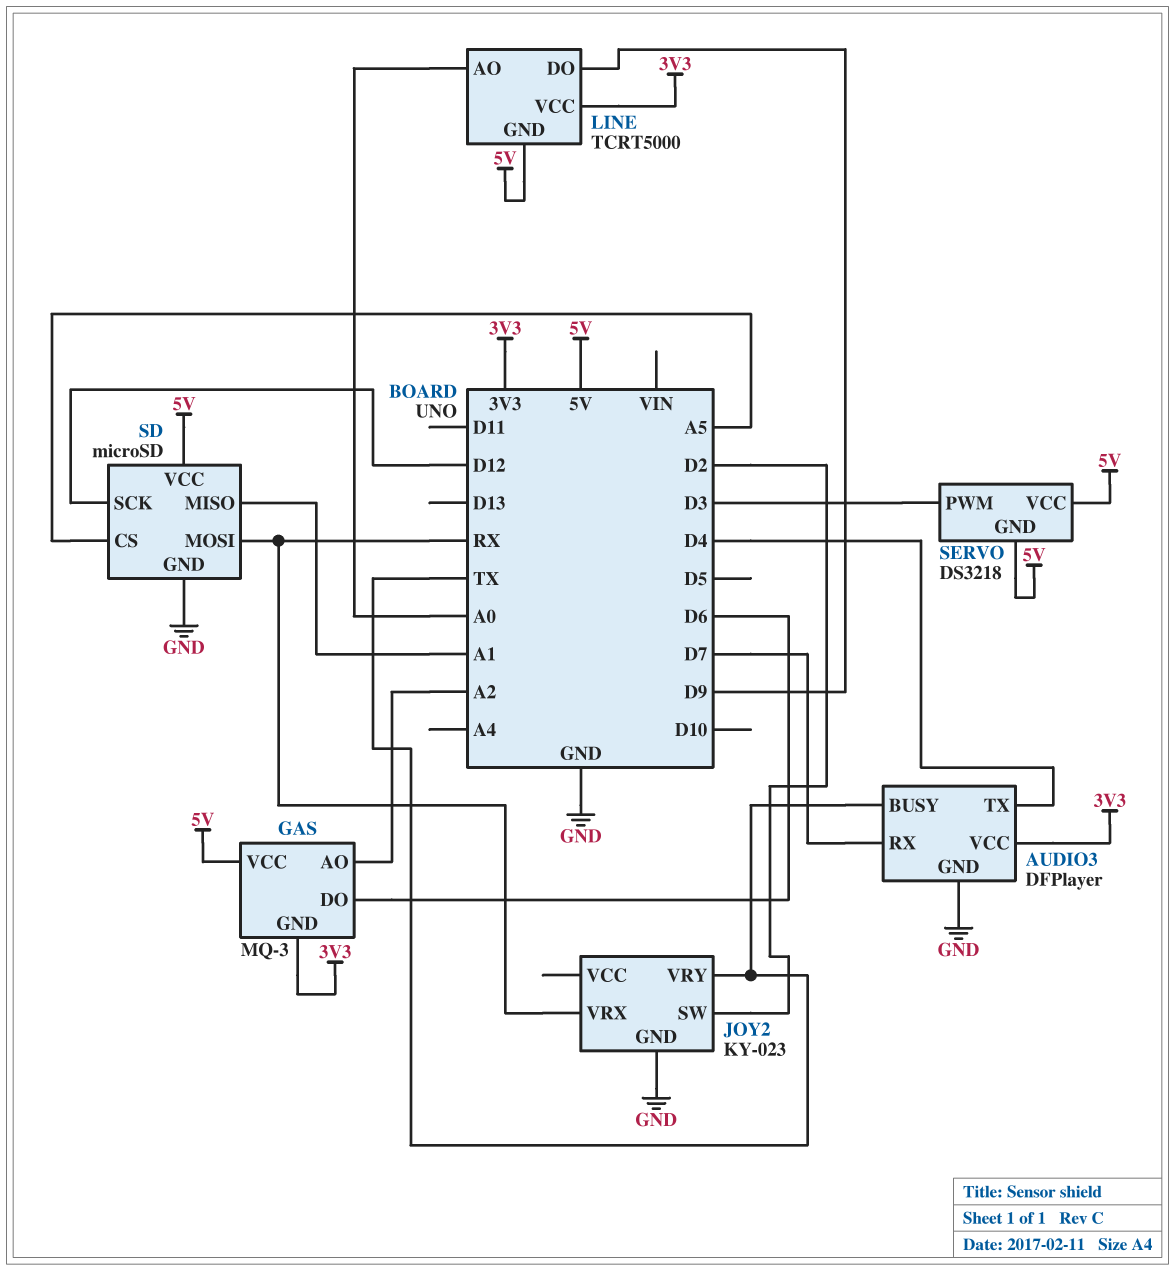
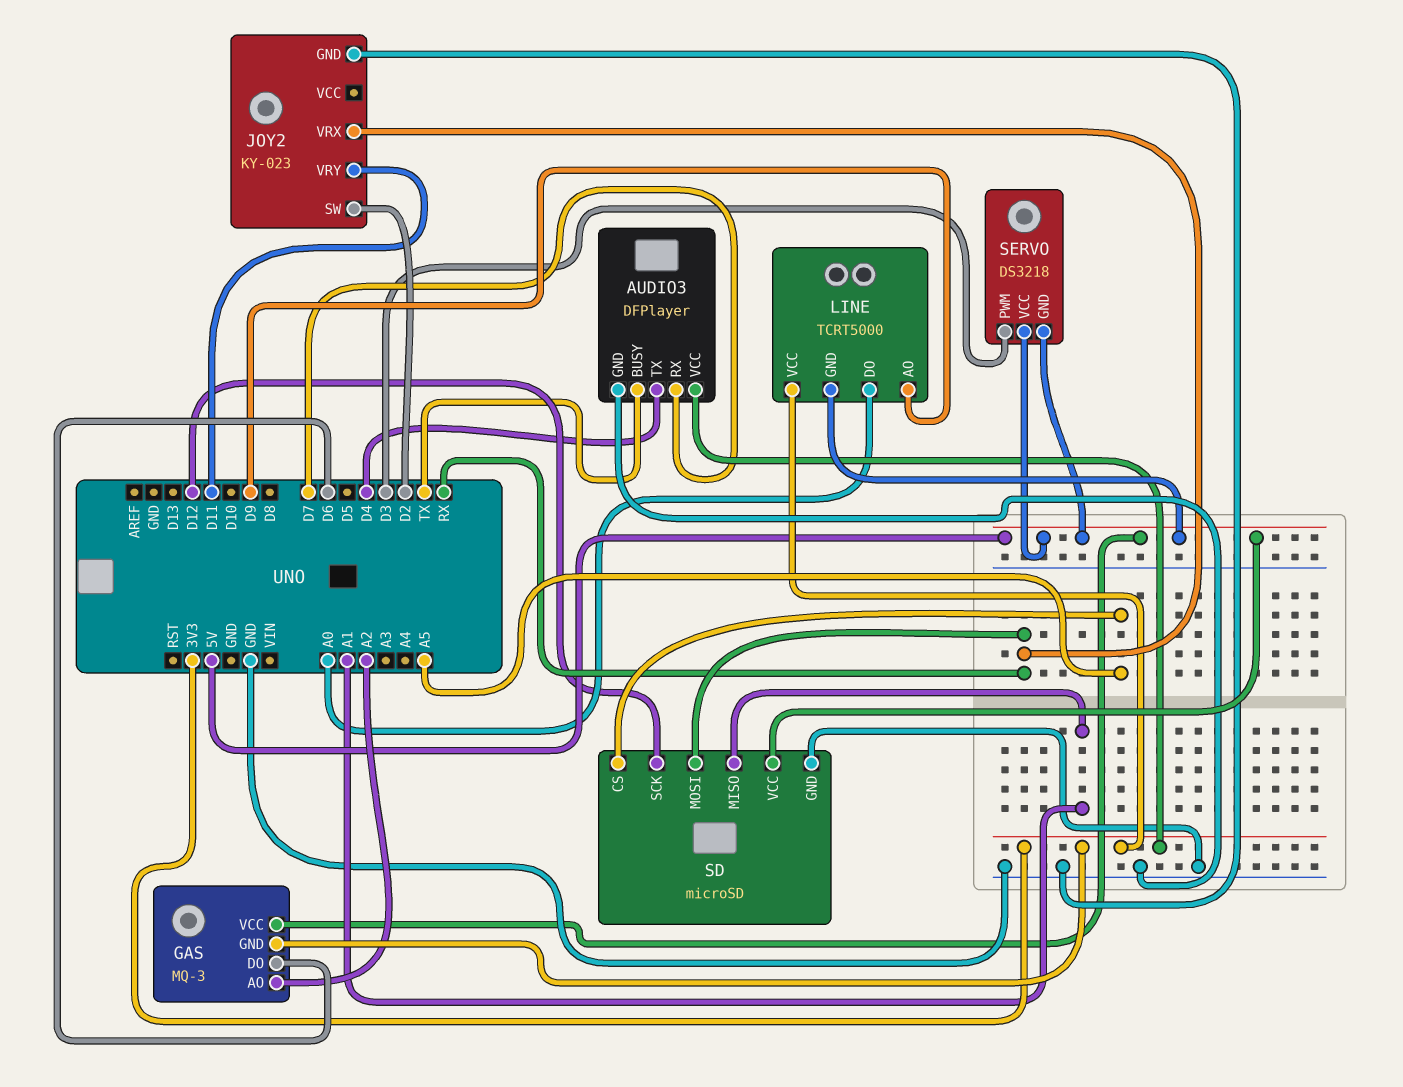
JOY2 pin VRY: TX -> D11
LINE pin AO: A0 -> D9
LINE pin DO: D9 -> A0

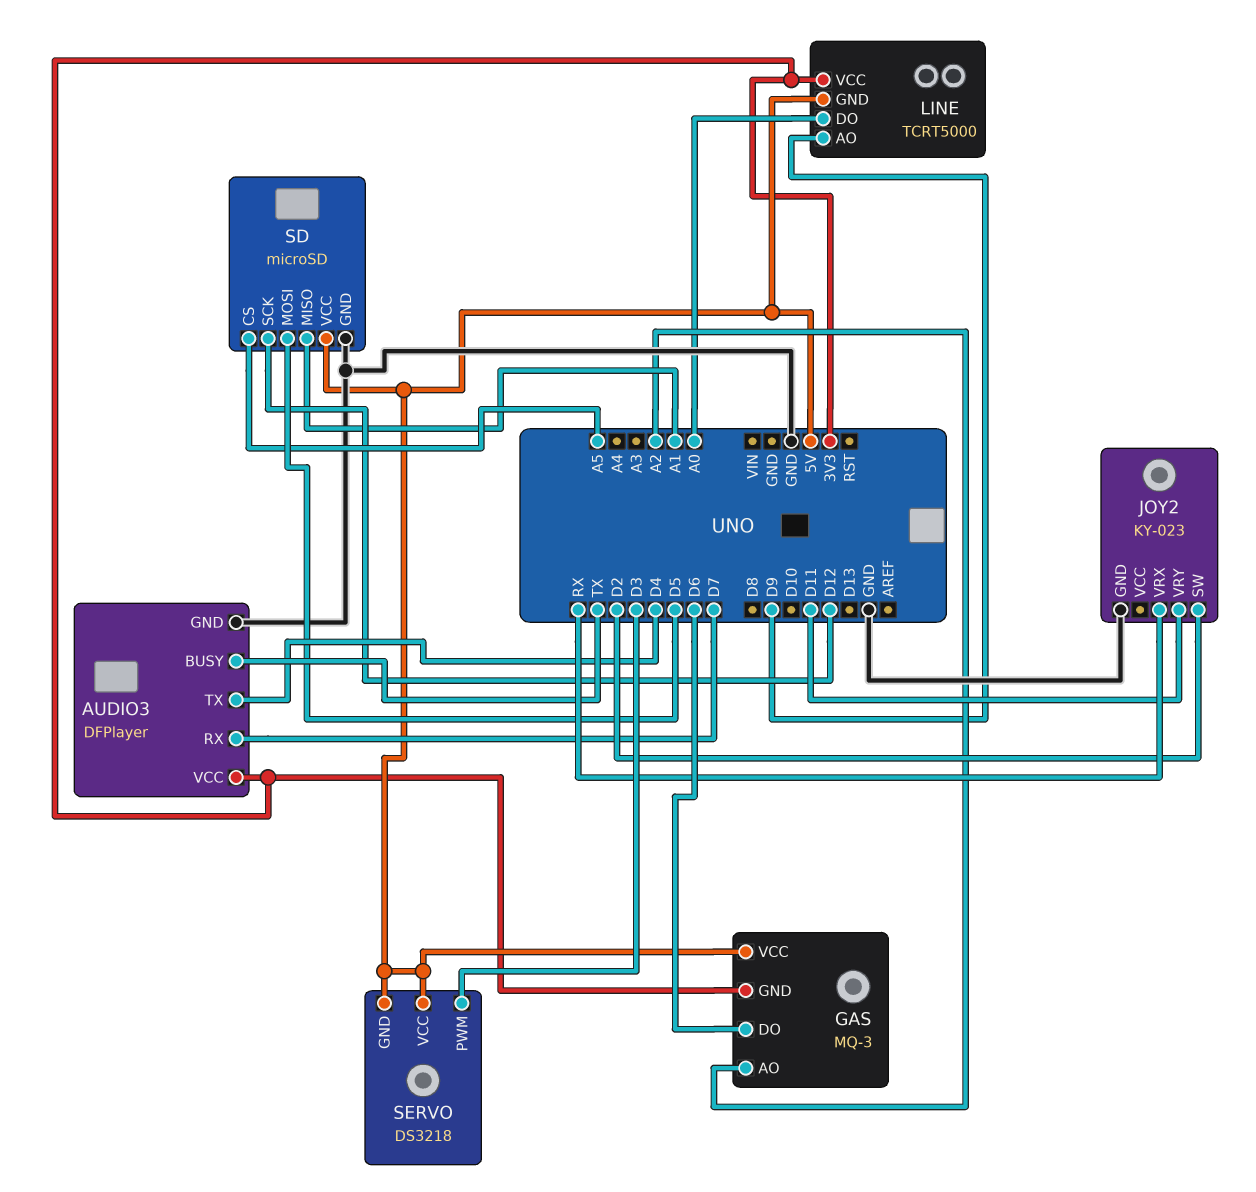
SD pin MOSI: RX -> D5

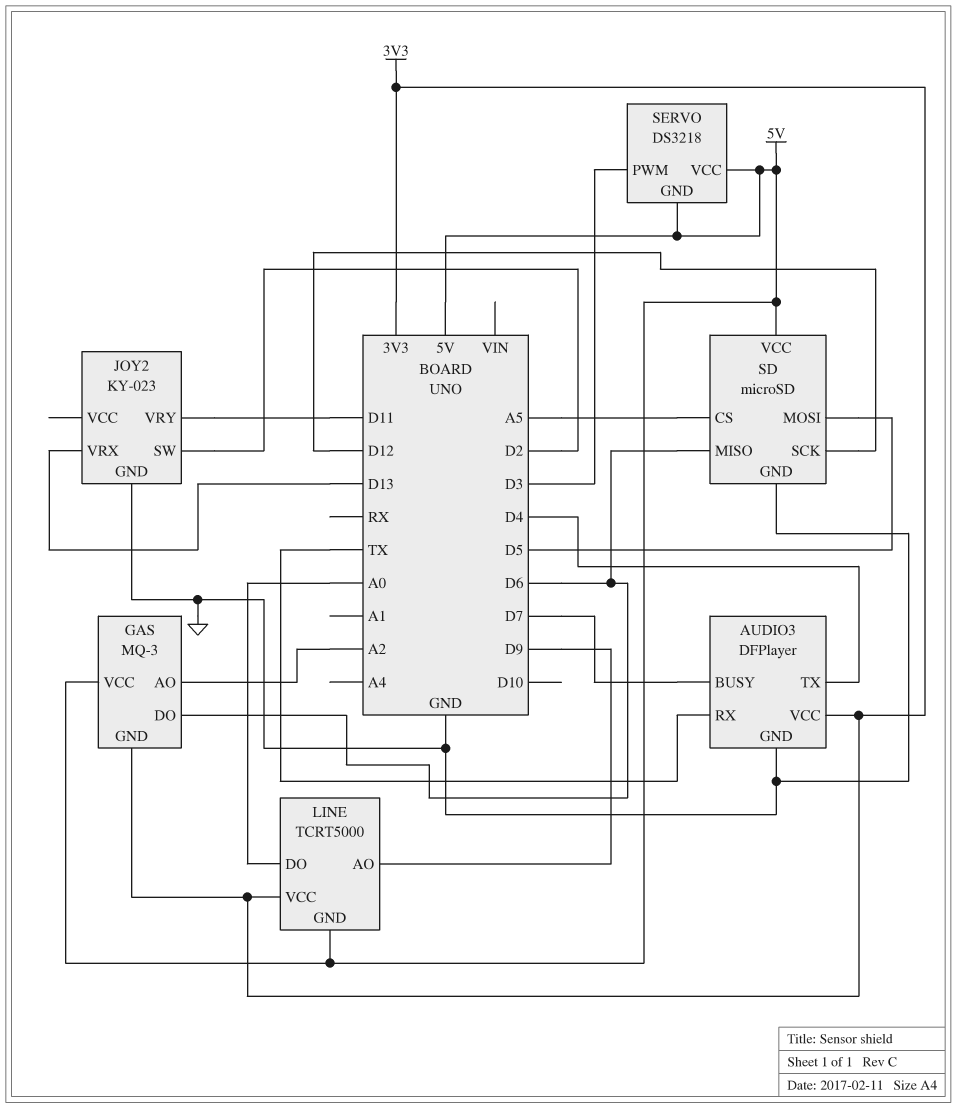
AUDIO3 pin BUSY: TX -> D7
AUDIO3 pin RX: D7 -> TX
JOY2 pin VRX: RX -> D13
SD pin MISO: A1 -> D6

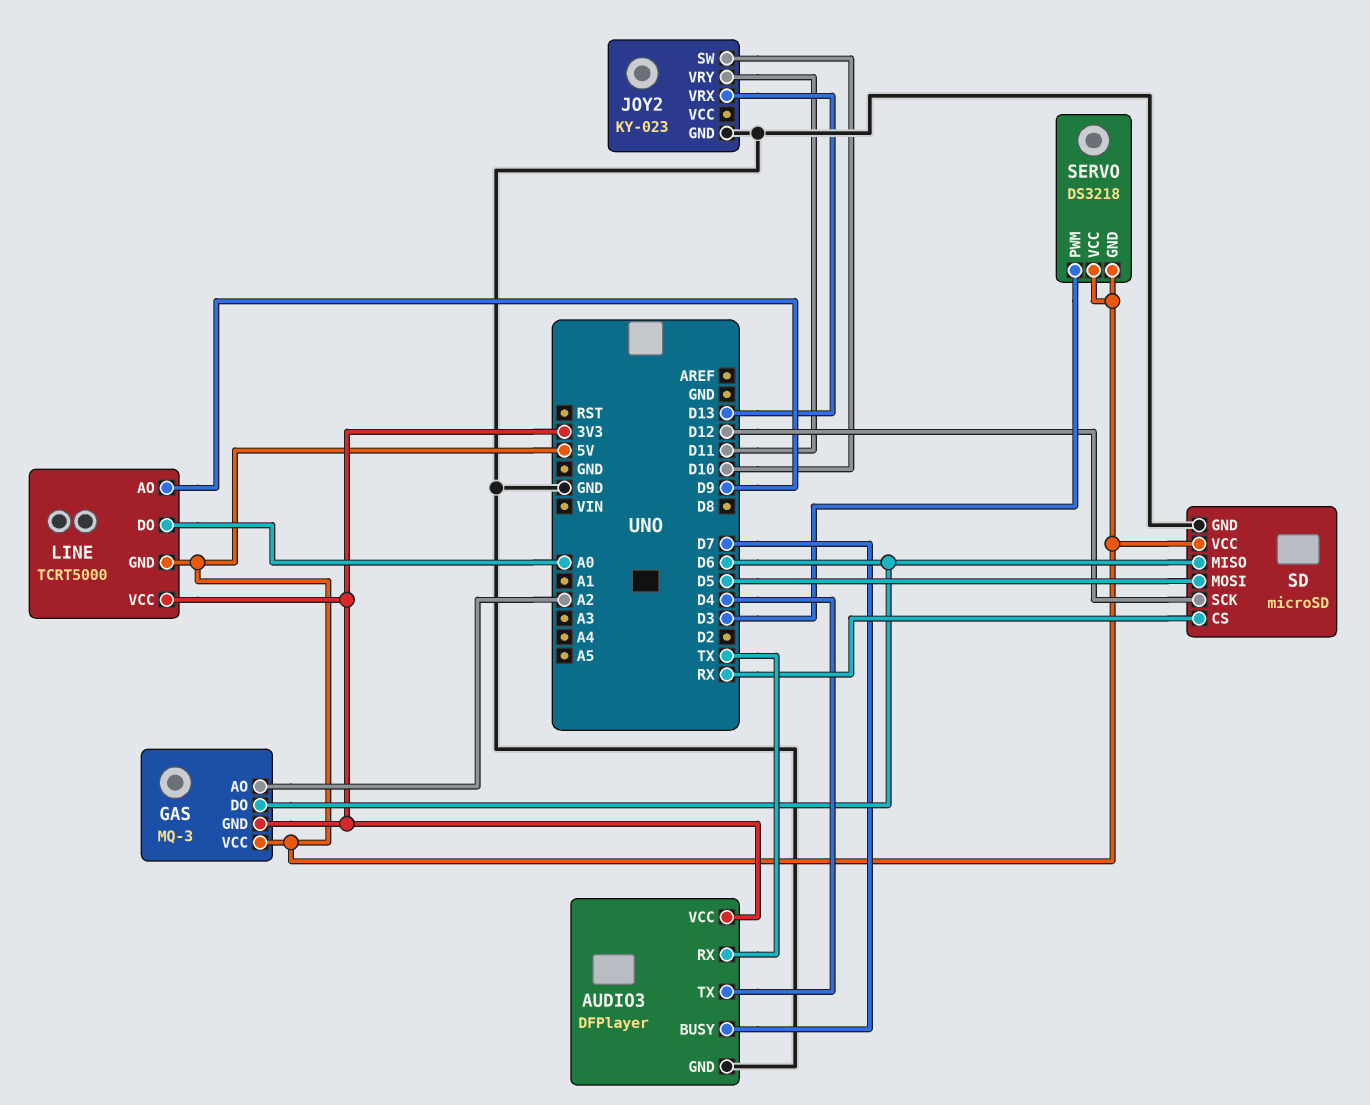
JOY2 pin SW: D2 -> D10
SD pin CS: A5 -> RX

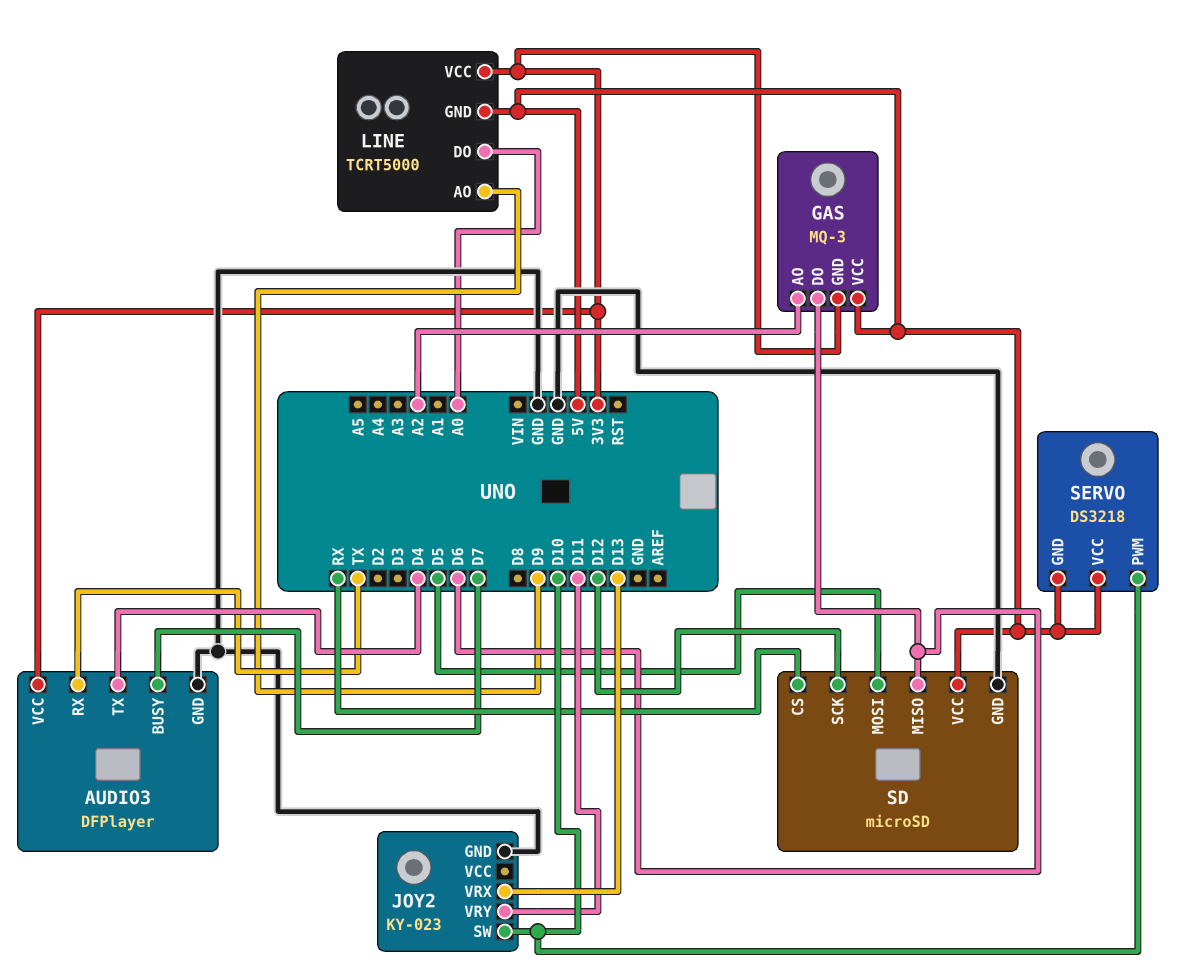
SERVO pin PWM: D3 -> D10

